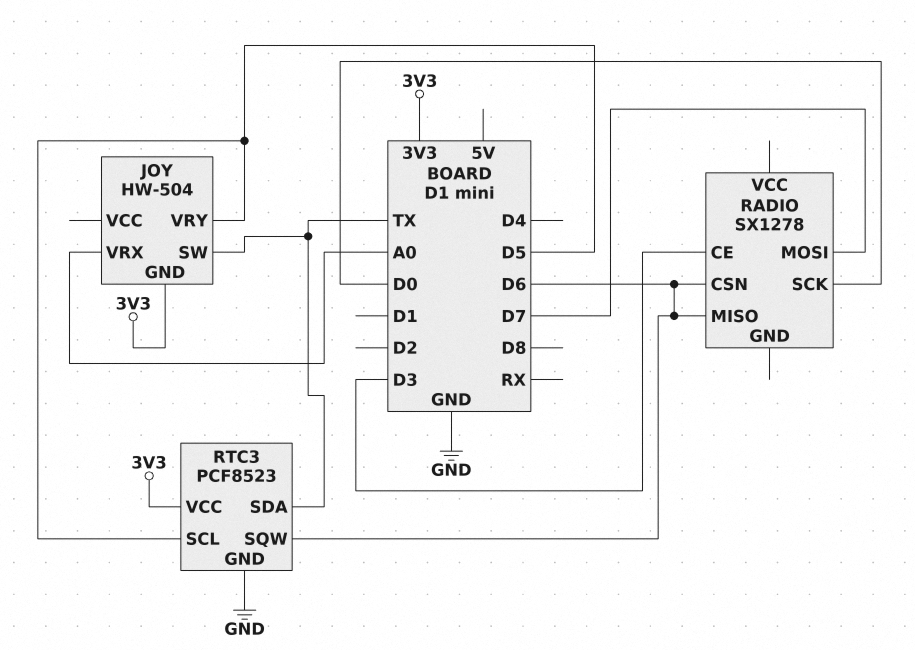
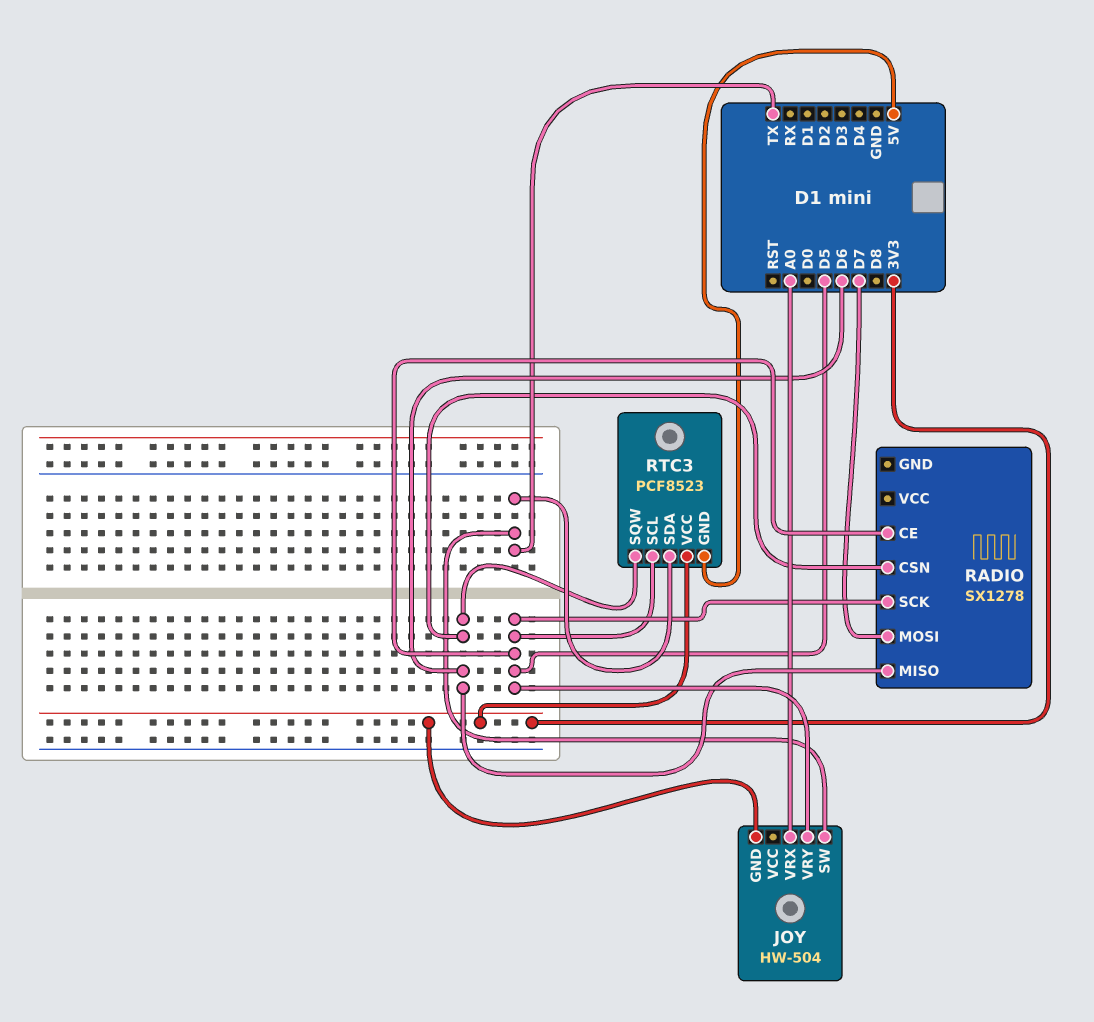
RADIO pin CE: D3 -> D5
RADIO pin SCK: D0 -> D5
RTC3 pin GND: GND -> 5V

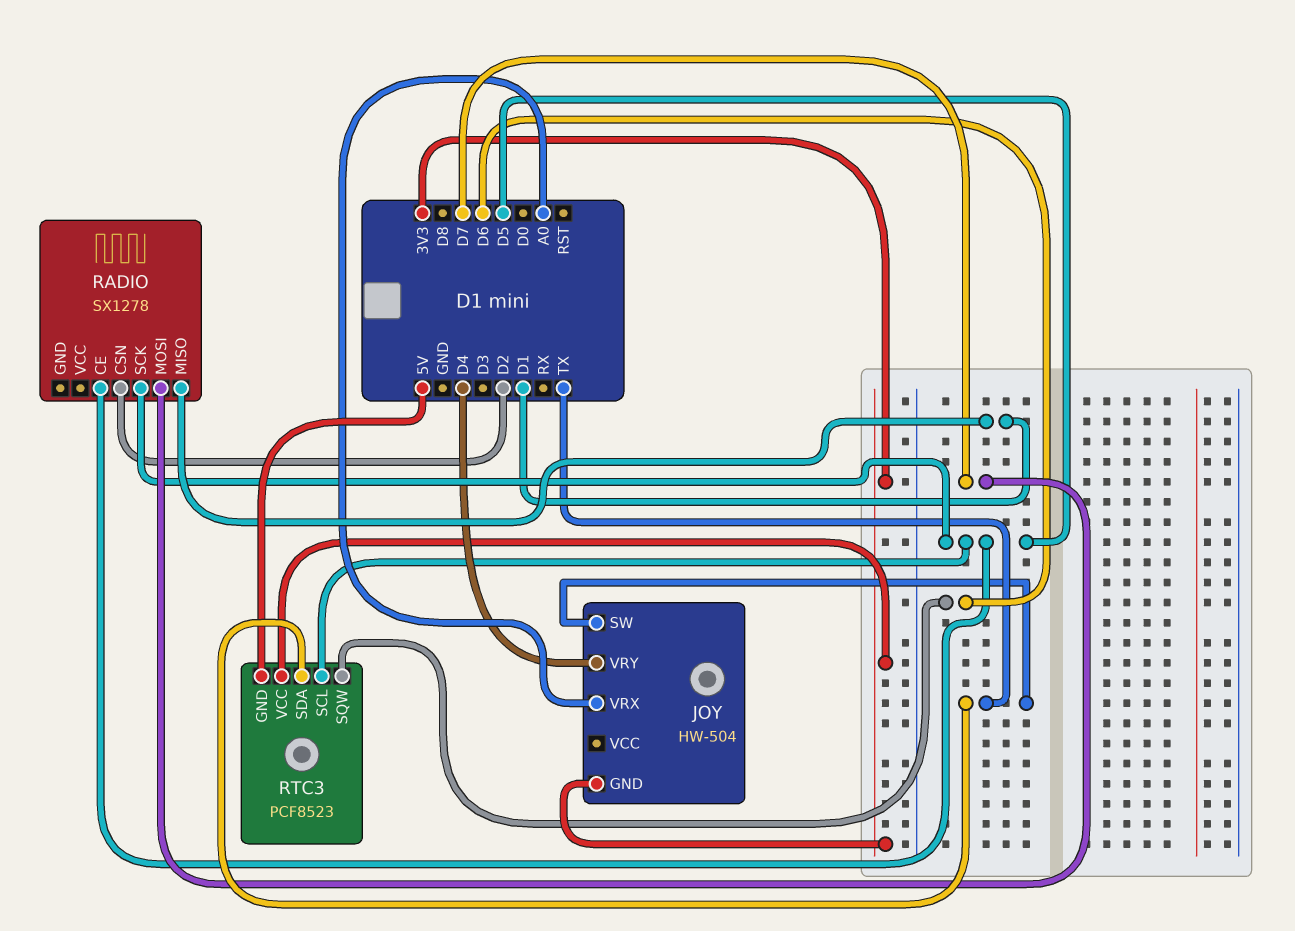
JOY pin VRY: D5 -> D4
RADIO pin CSN: D6 -> D2
RADIO pin MISO: D6 -> D1

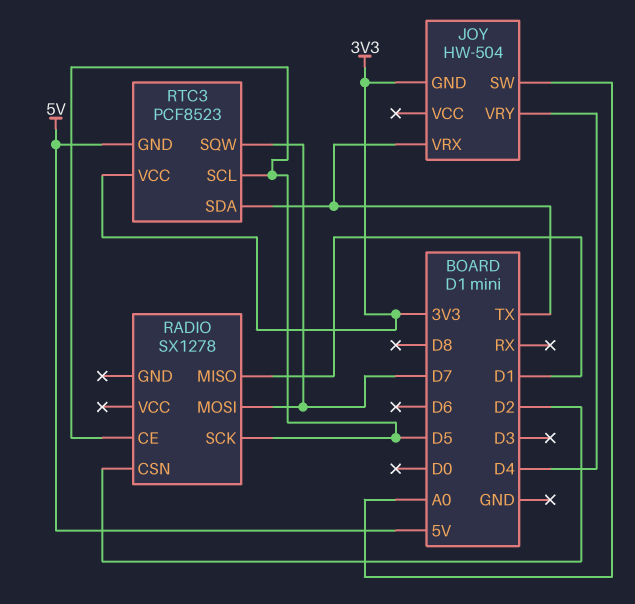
JOY pin SW: TX -> A0
JOY pin VRX: A0 -> TX
RTC3 pin SQW: D6 -> D7

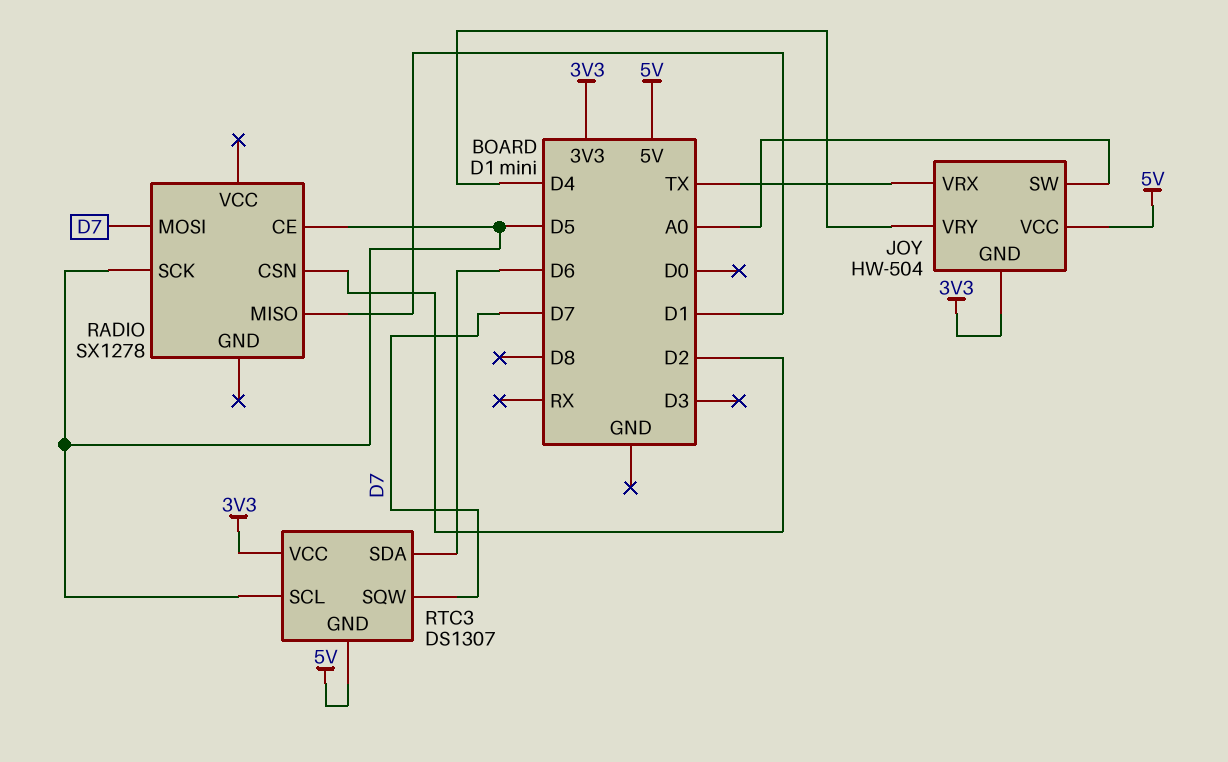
JOY pin VCC: none -> 5V
RTC3: PCF8523 -> DS1307
RTC3 pin SDA: TX -> D6

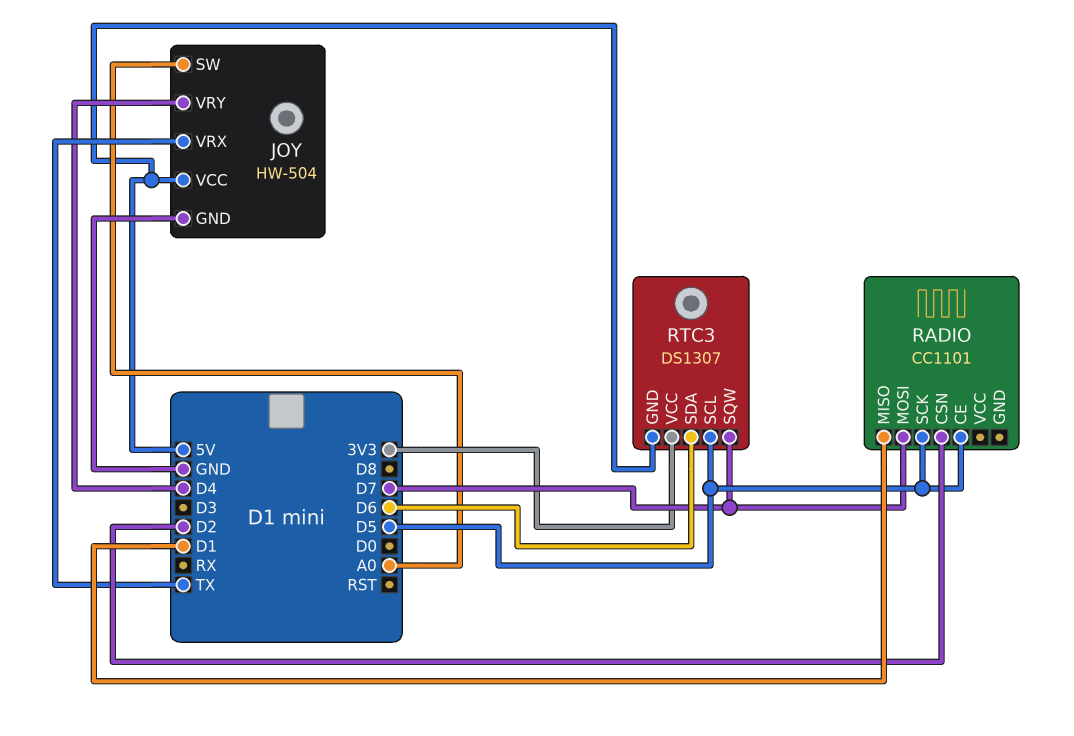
JOY pin GND: 3V3 -> GND
RADIO: SX1278 -> CC1101

